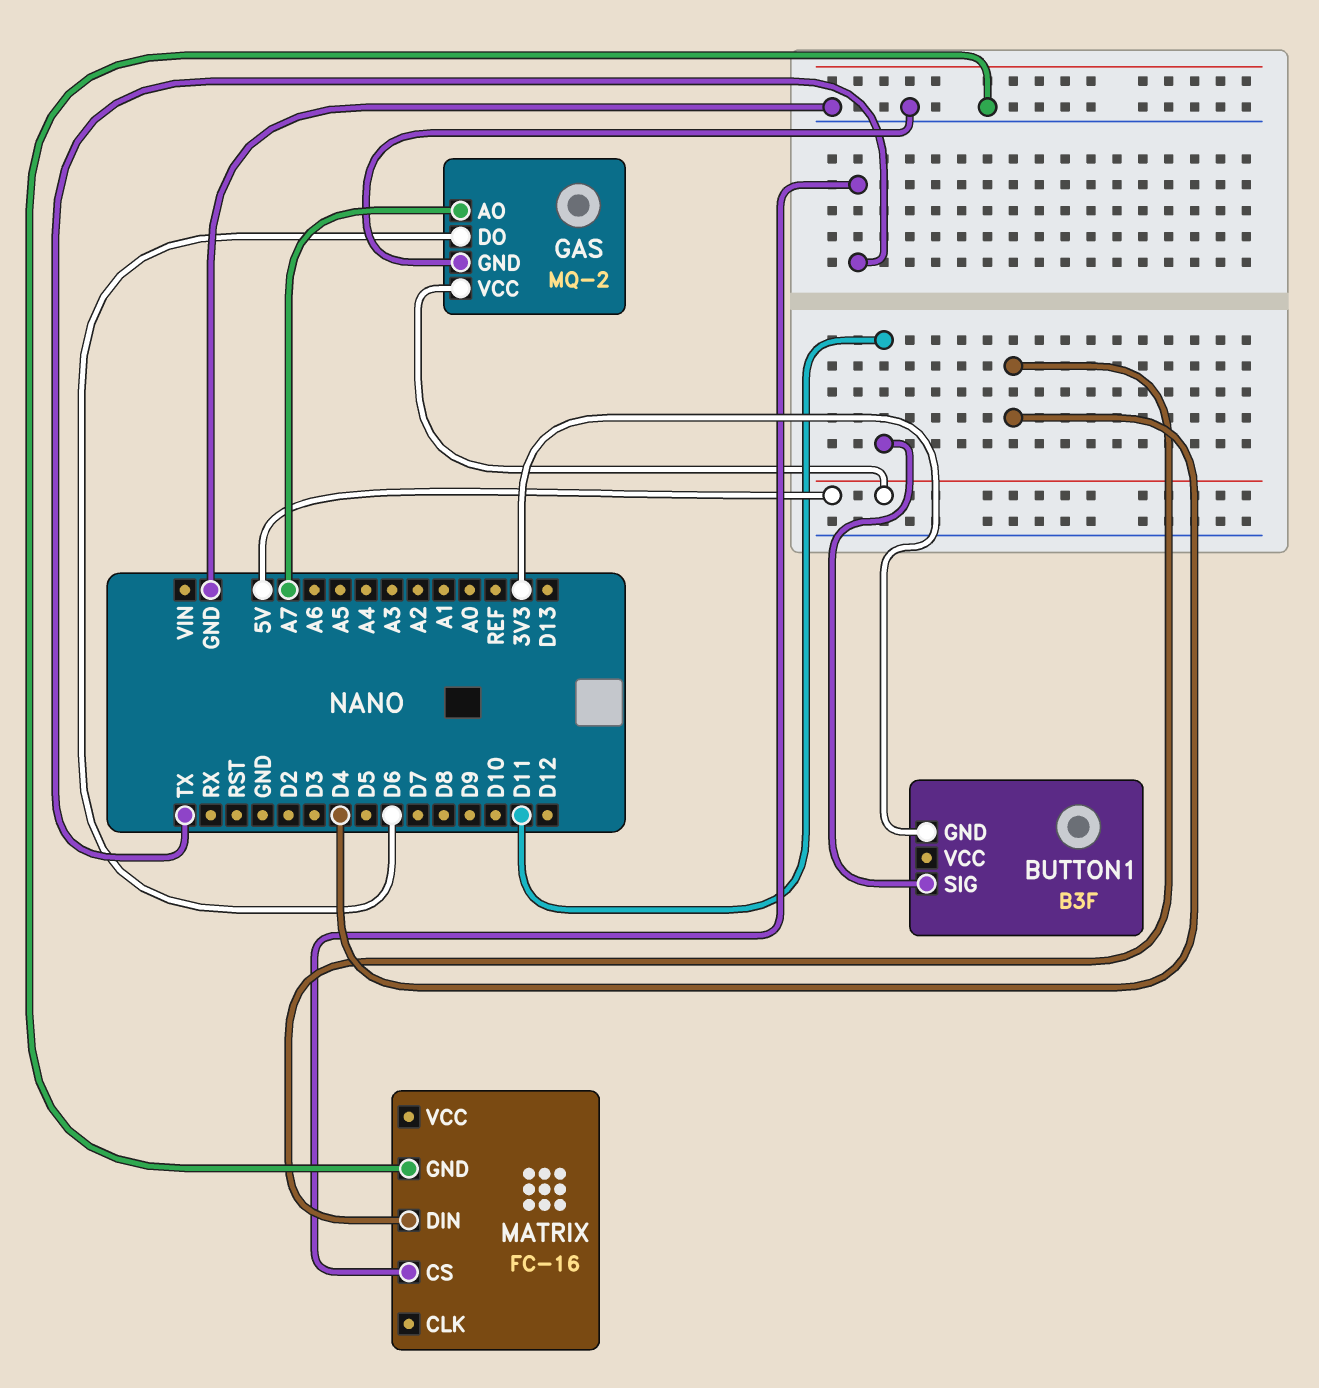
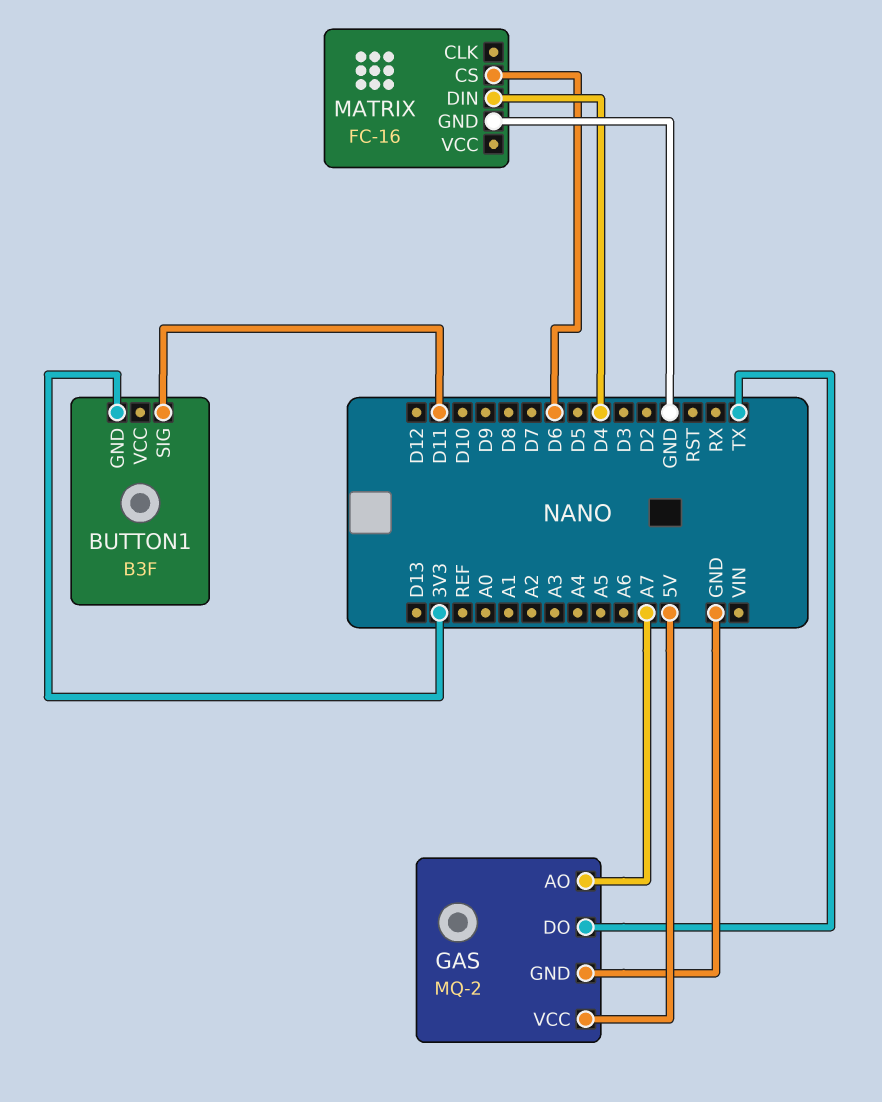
GAS pin DO: D6 -> TX
MATRIX pin CS: TX -> D6

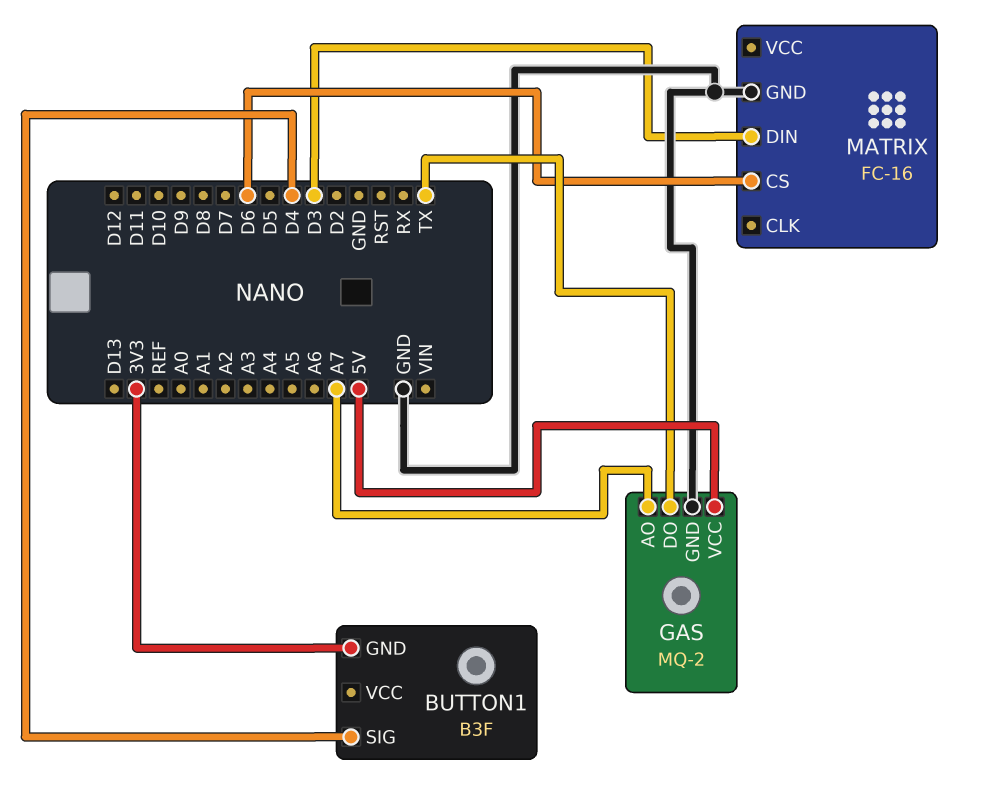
BUTTON1 pin SIG: D11 -> D4
MATRIX pin DIN: D4 -> D3

